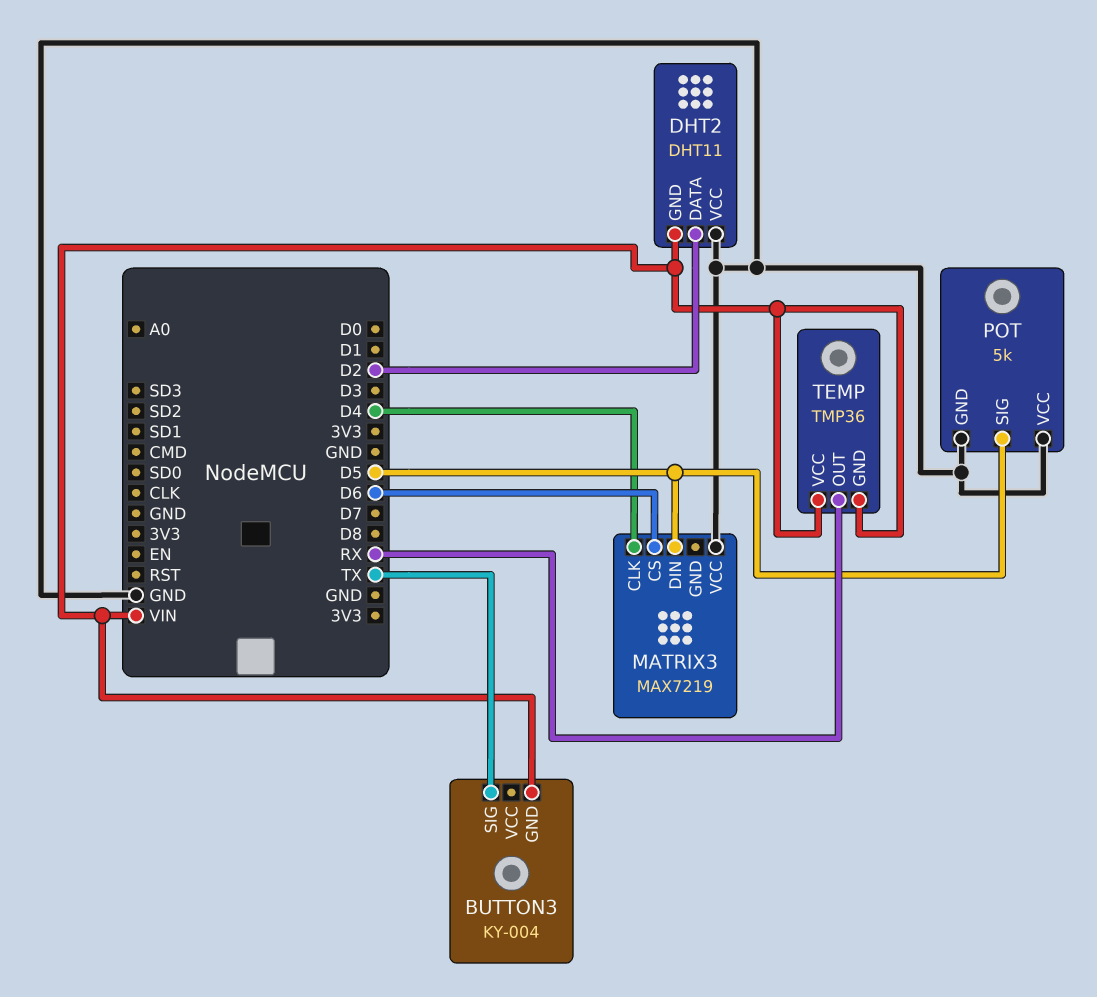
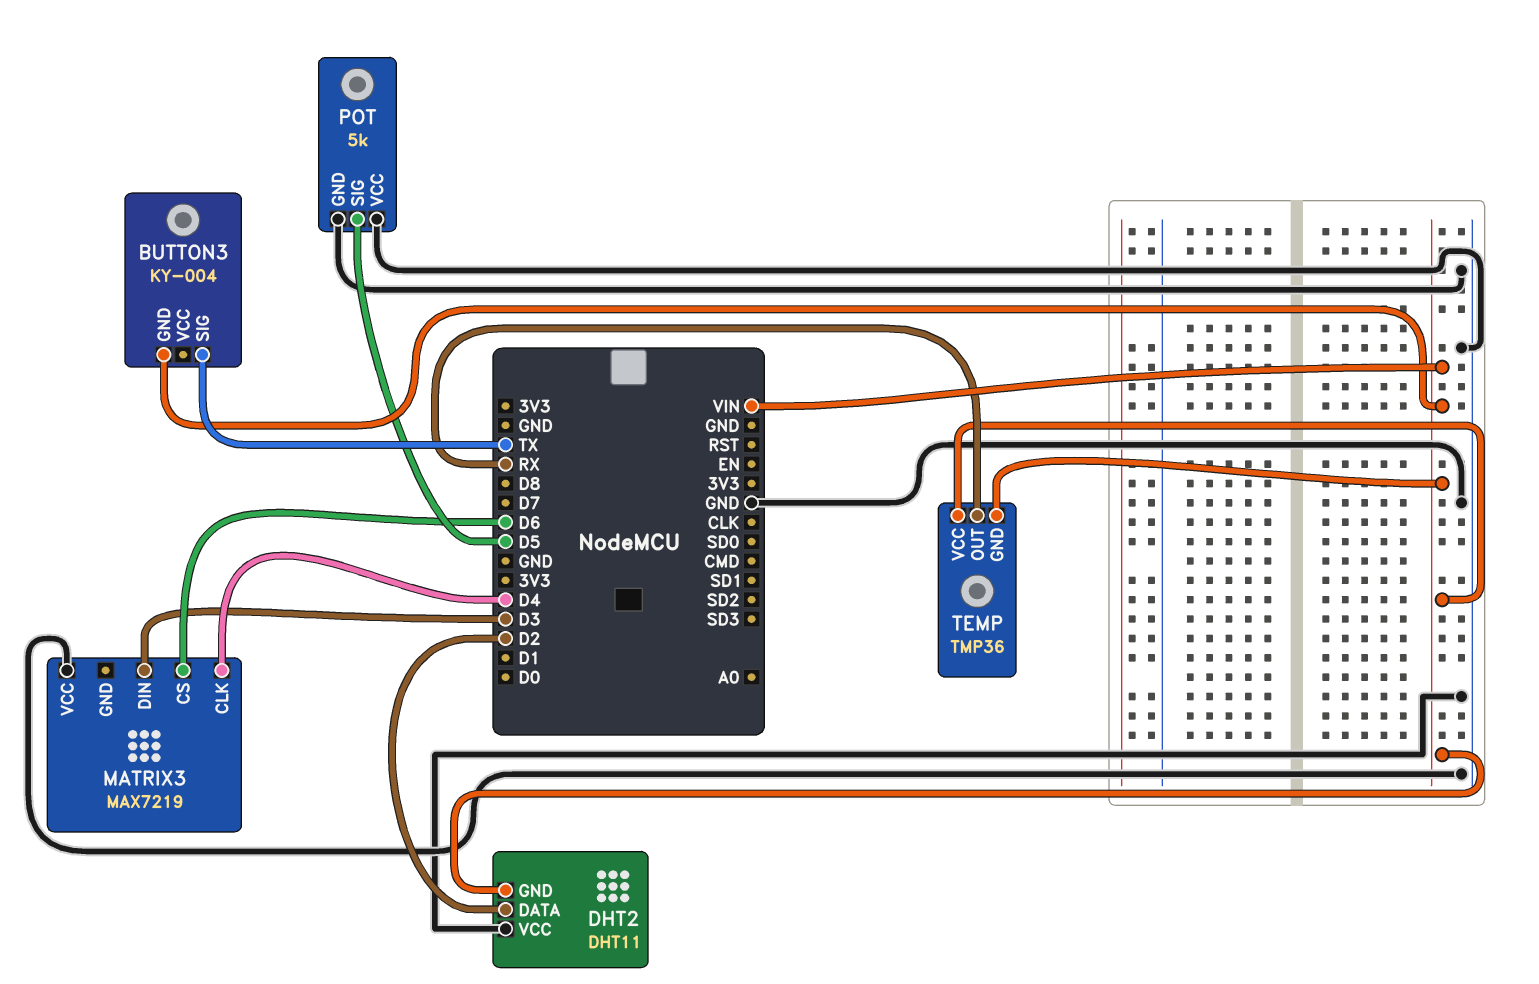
MATRIX3 pin DIN: D5 -> D3

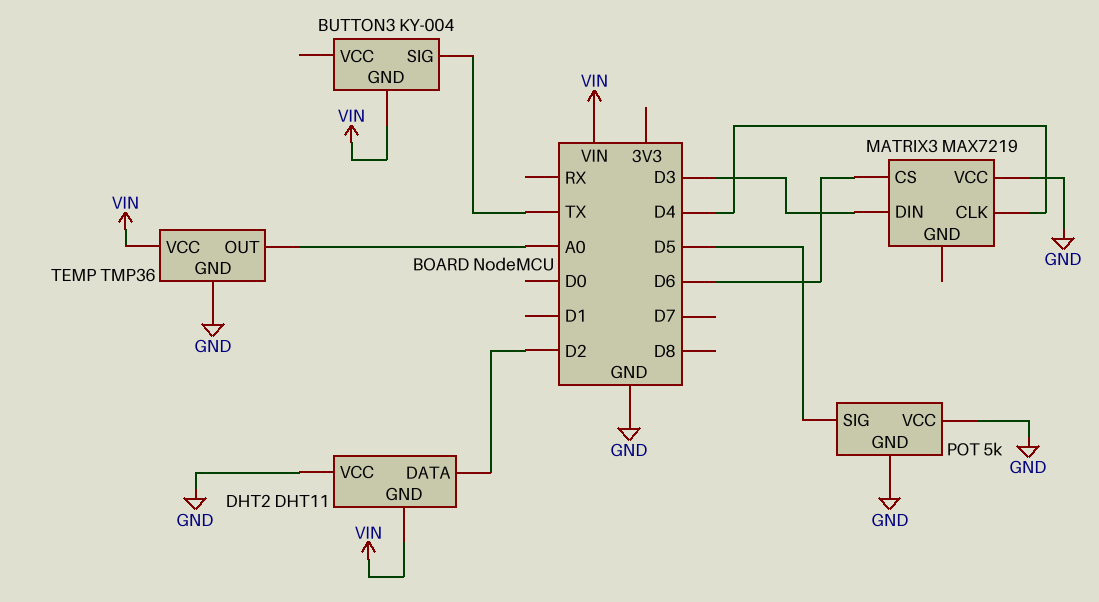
TEMP pin GND: VIN -> GND
TEMP pin OUT: RX -> A0

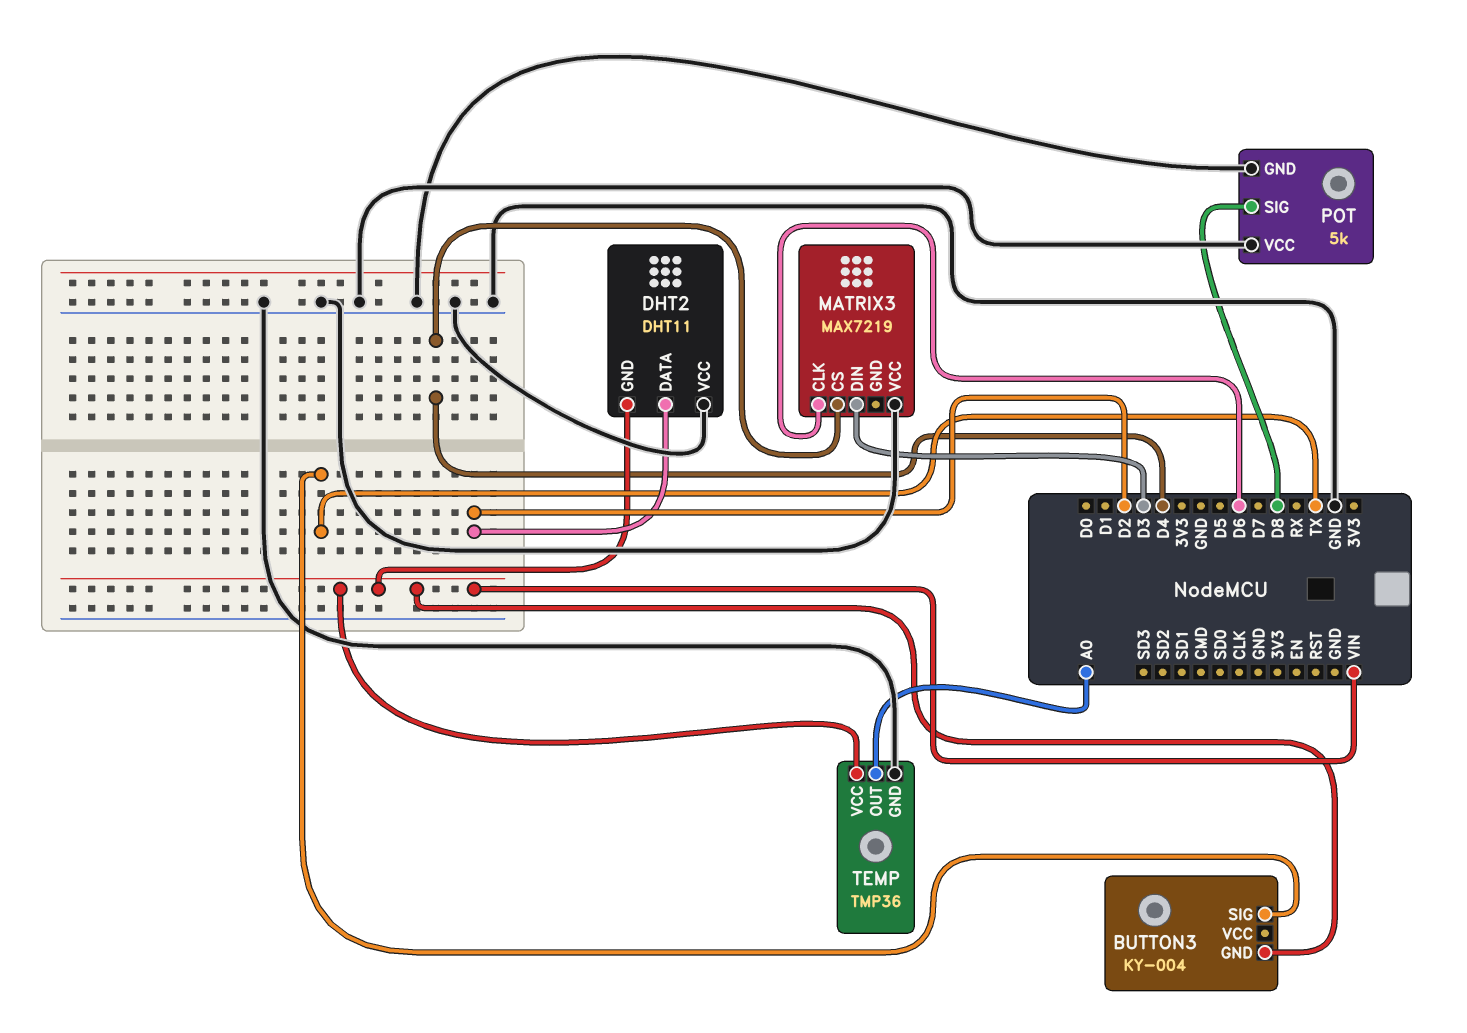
MATRIX3 pin CLK: D4 -> D6
MATRIX3 pin CS: D6 -> D4
POT pin SIG: D5 -> D8

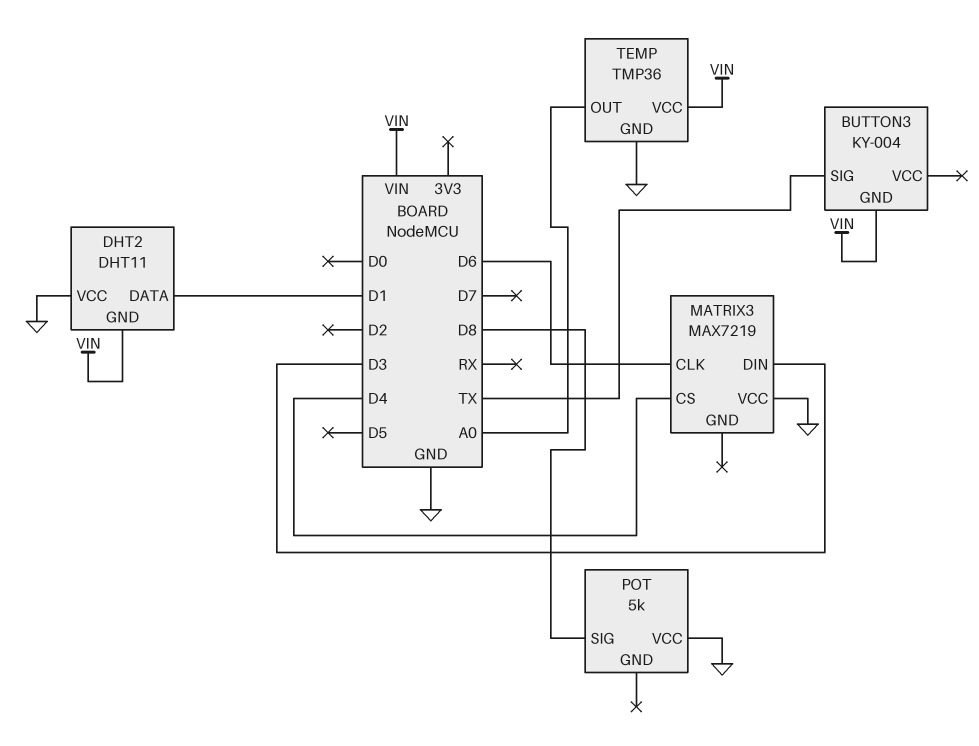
DHT2 pin DATA: D2 -> D1
POT pin GND: GND -> none

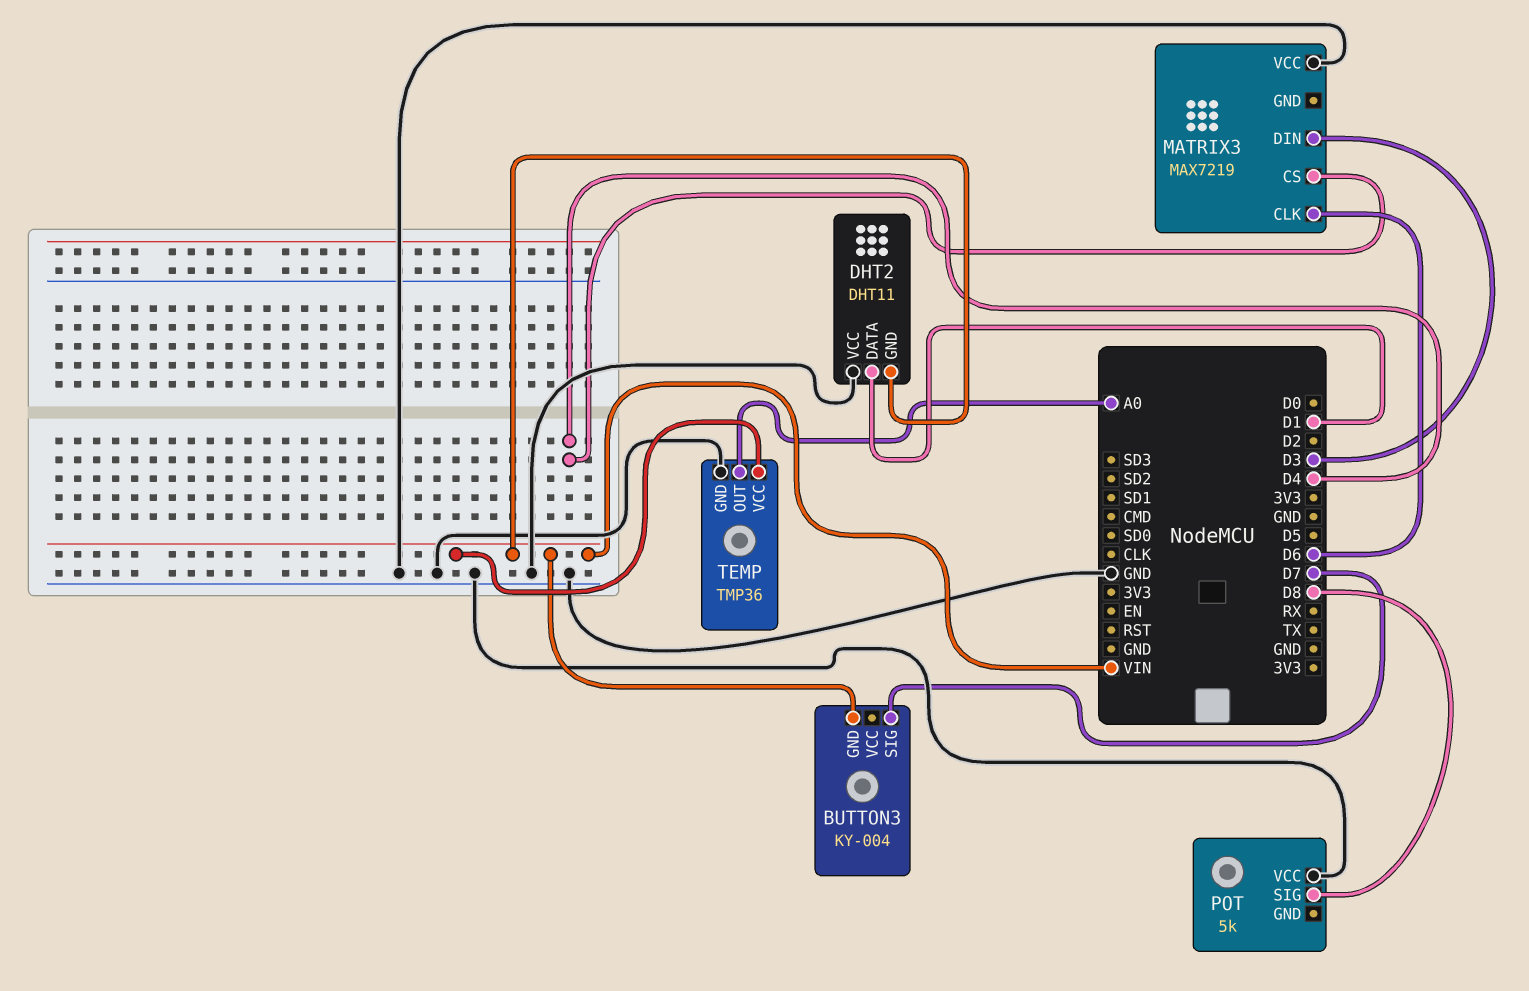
BUTTON3 pin SIG: TX -> D7

